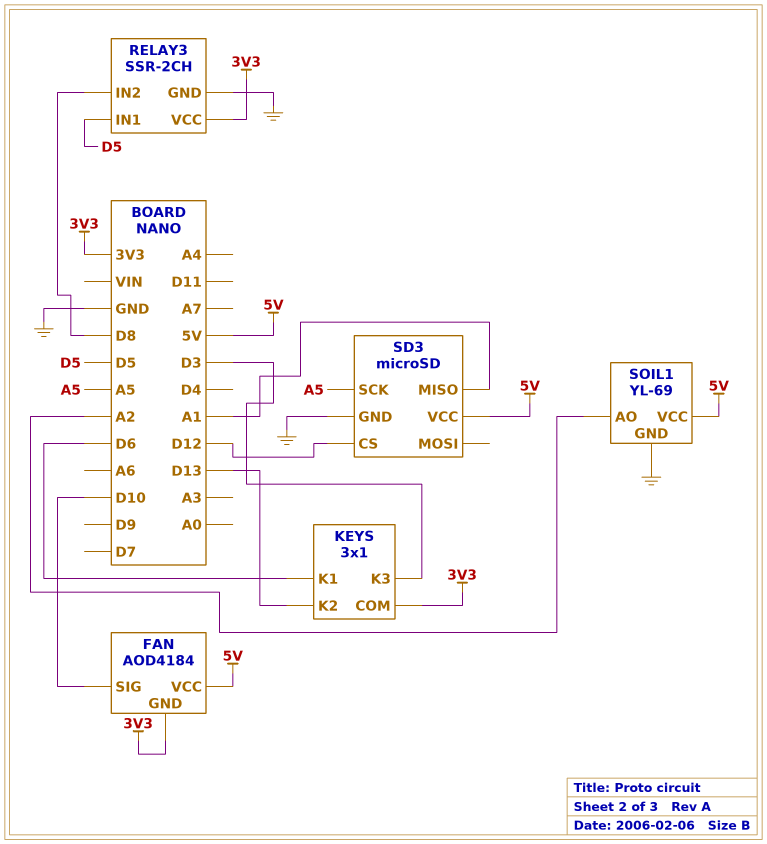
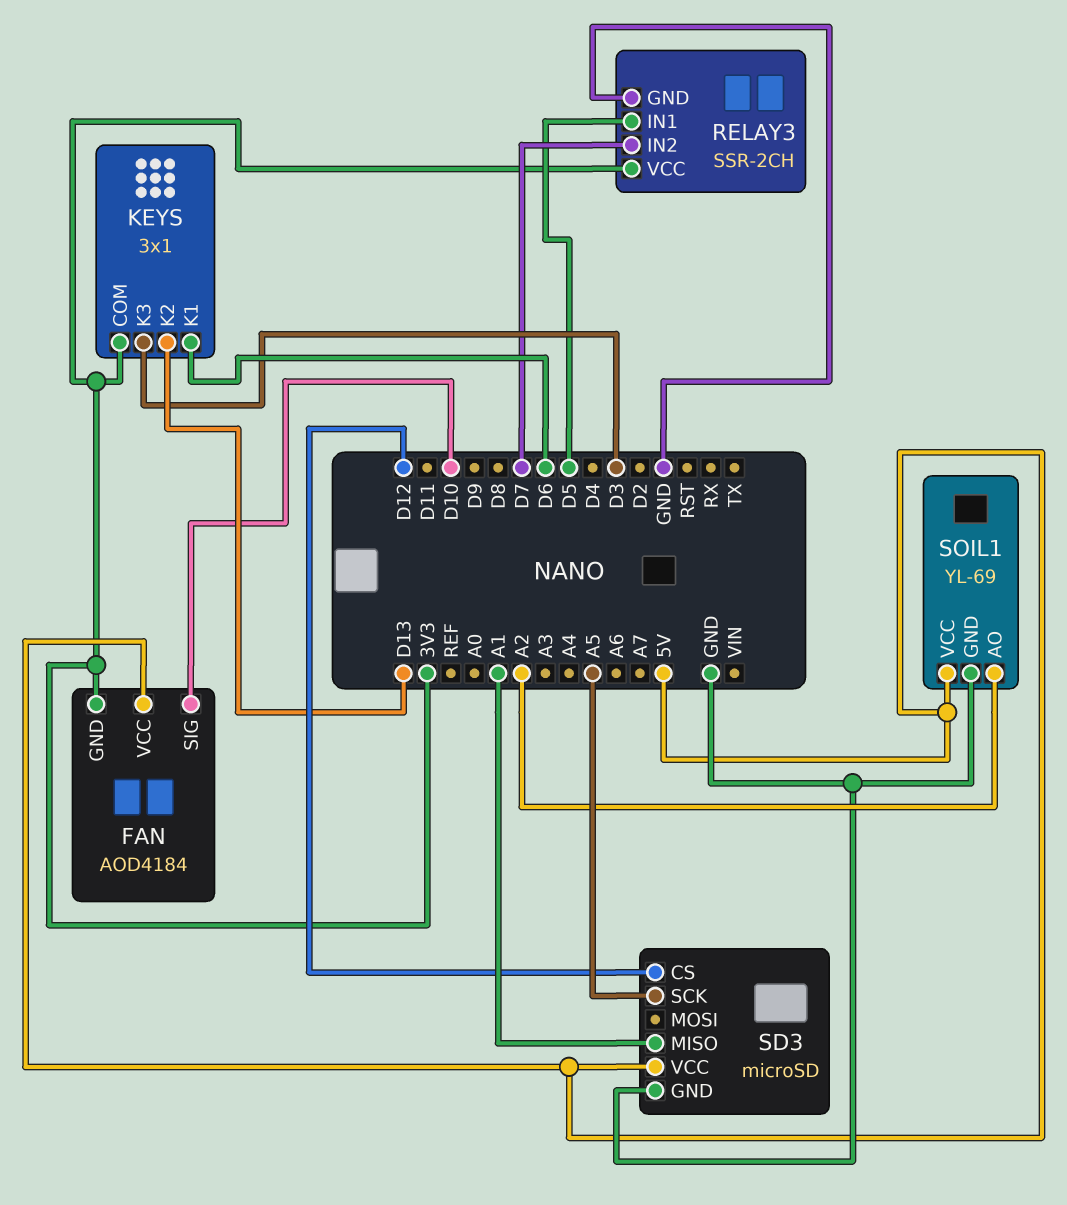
RELAY3 pin IN2: D8 -> D7

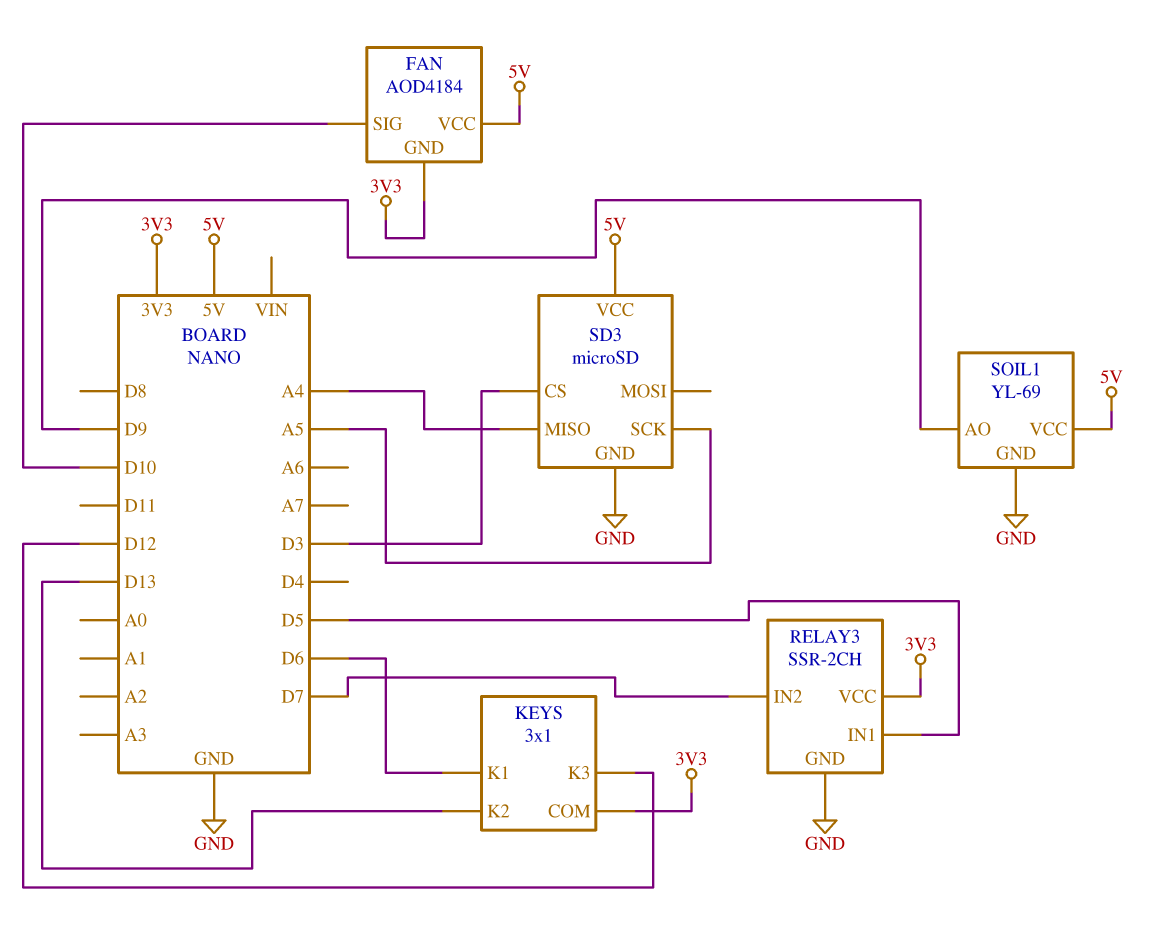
KEYS pin K3: D3 -> D12
SD3 pin CS: D12 -> D3
SD3 pin MISO: A1 -> A4
SOIL1 pin AO: A2 -> D9

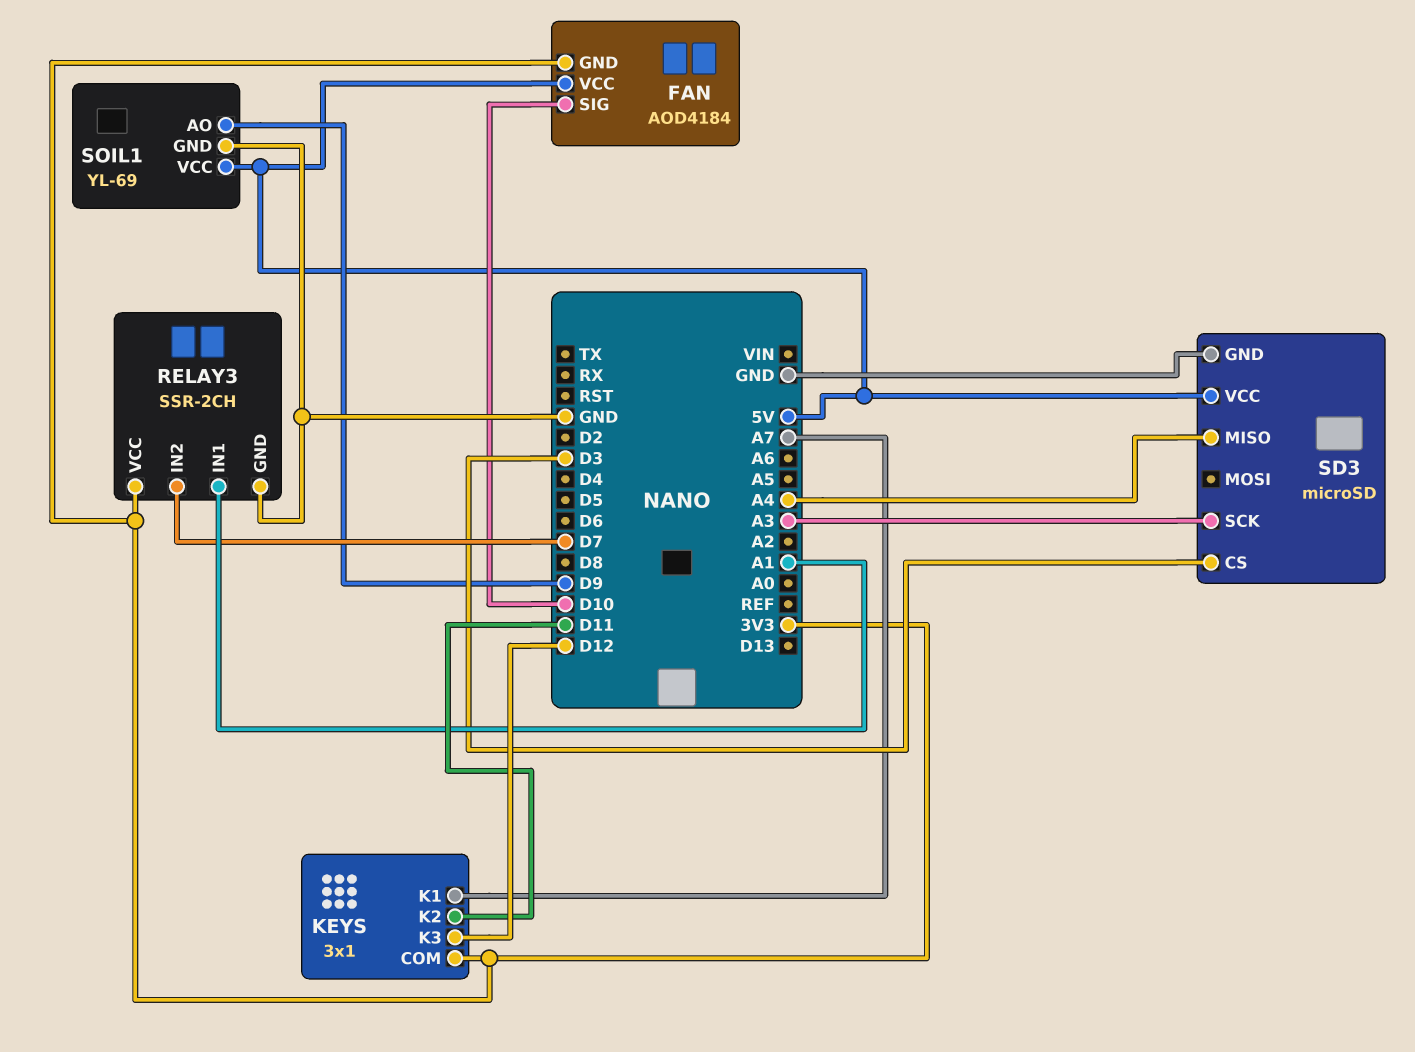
KEYS pin K1: D6 -> A7
KEYS pin K2: D13 -> D11
RELAY3 pin IN1: D5 -> A1
SD3 pin SCK: A5 -> A3

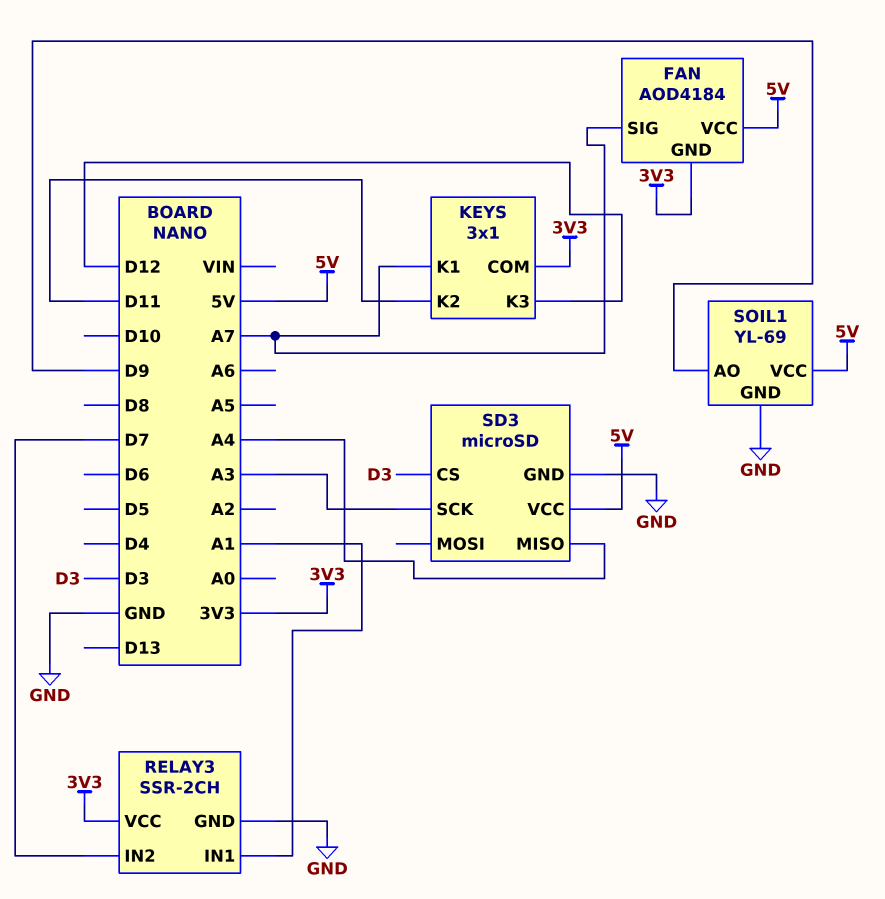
FAN pin SIG: D10 -> A7

